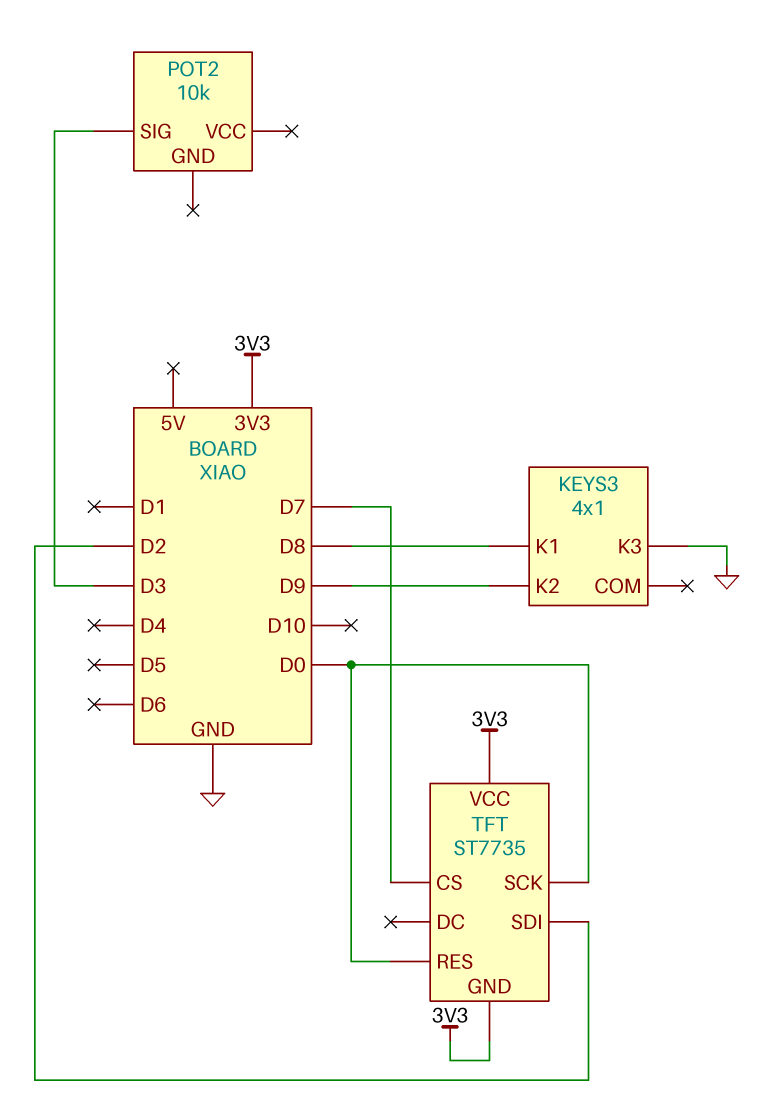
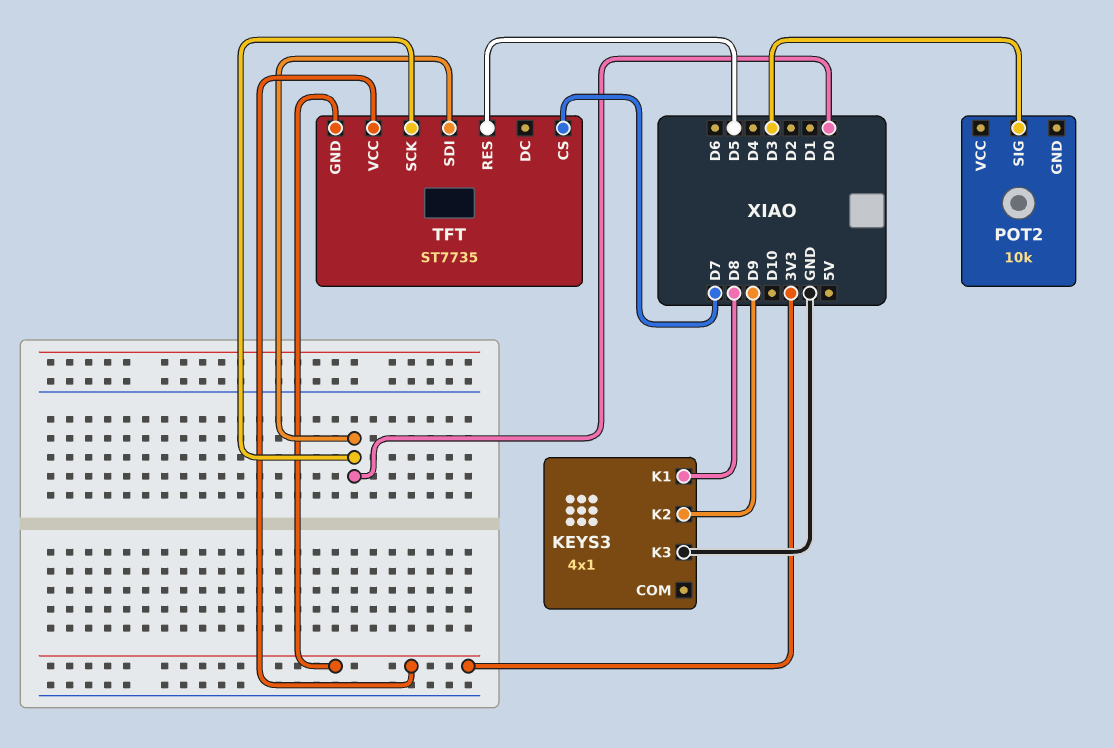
TFT pin RES: D0 -> D5
TFT pin SDI: D2 -> D0

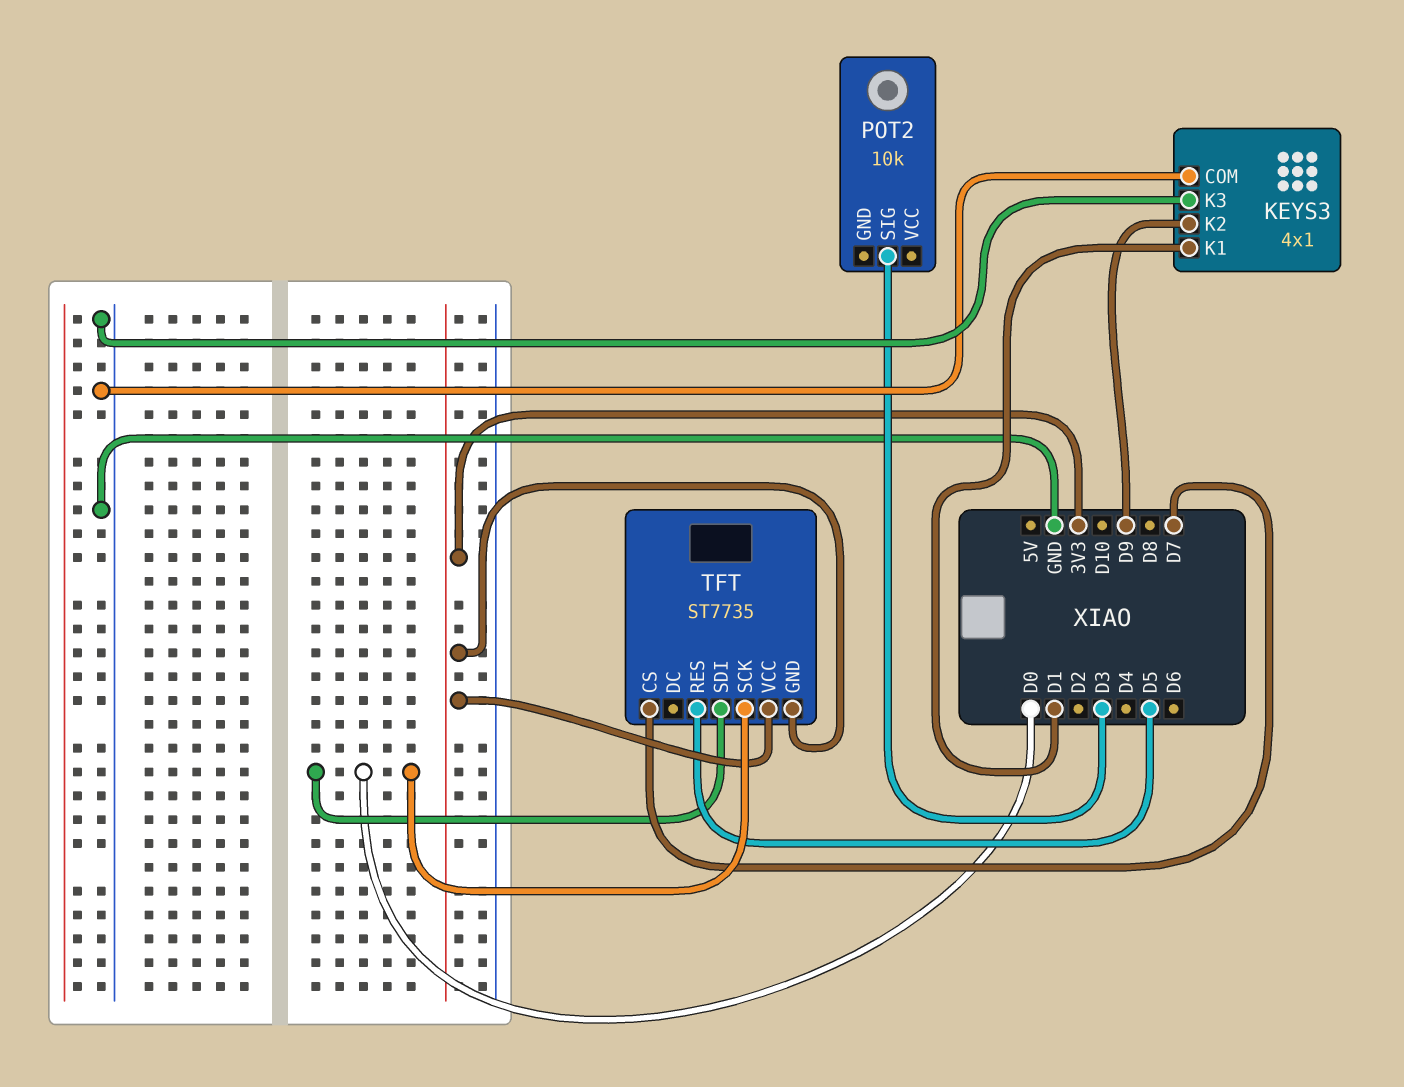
KEYS3 pin COM: none -> GND
KEYS3 pin K1: D8 -> D1

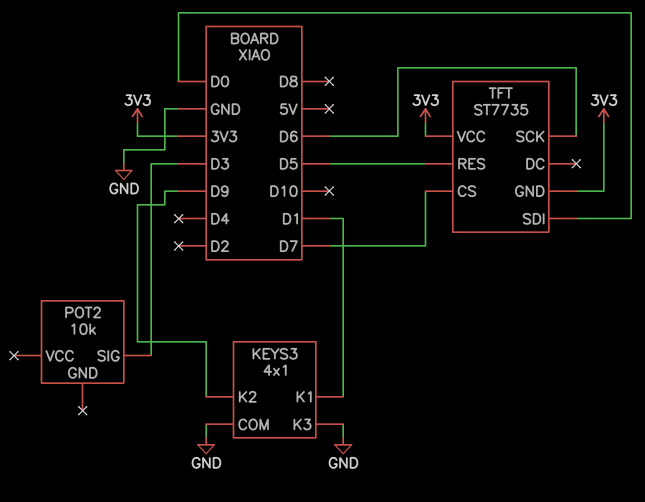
TFT pin SCK: D0 -> D6

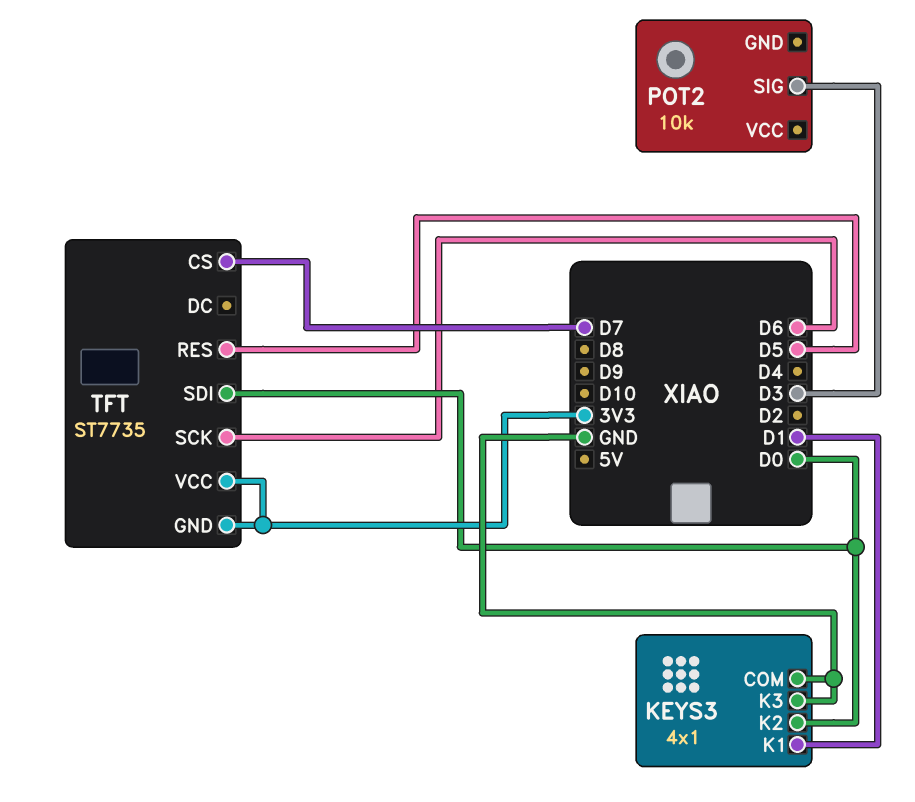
KEYS3 pin K2: D9 -> D0

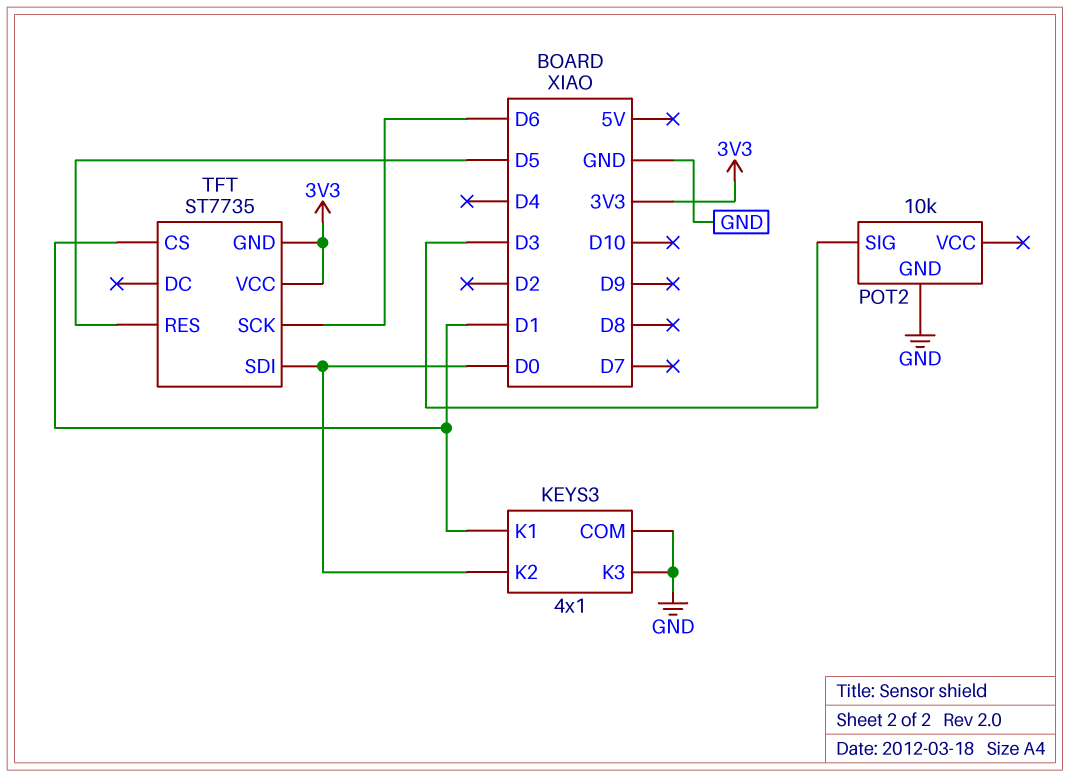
POT2 pin GND: none -> GND
TFT pin CS: D7 -> D1

